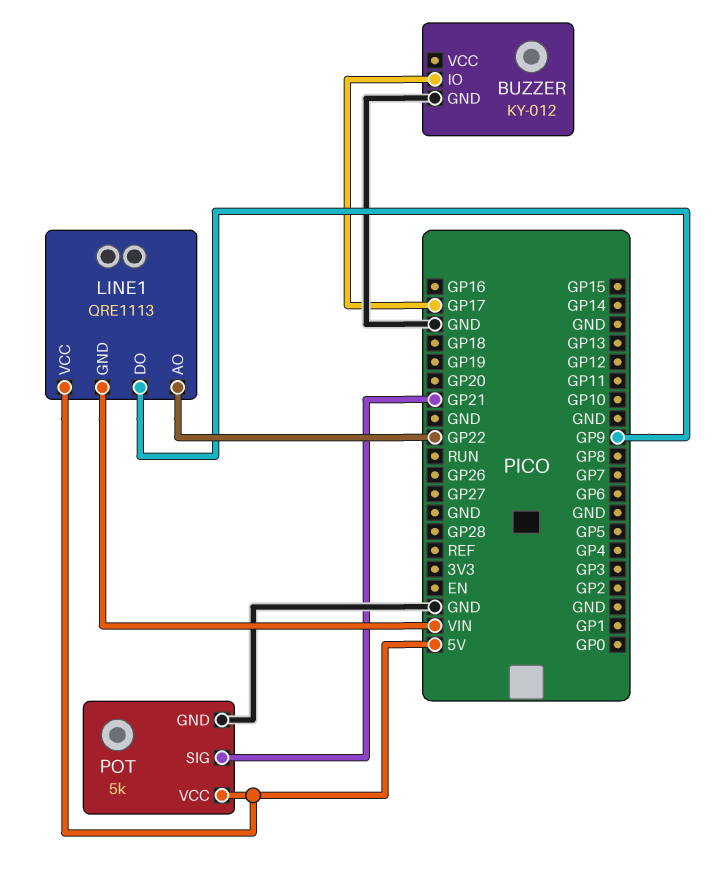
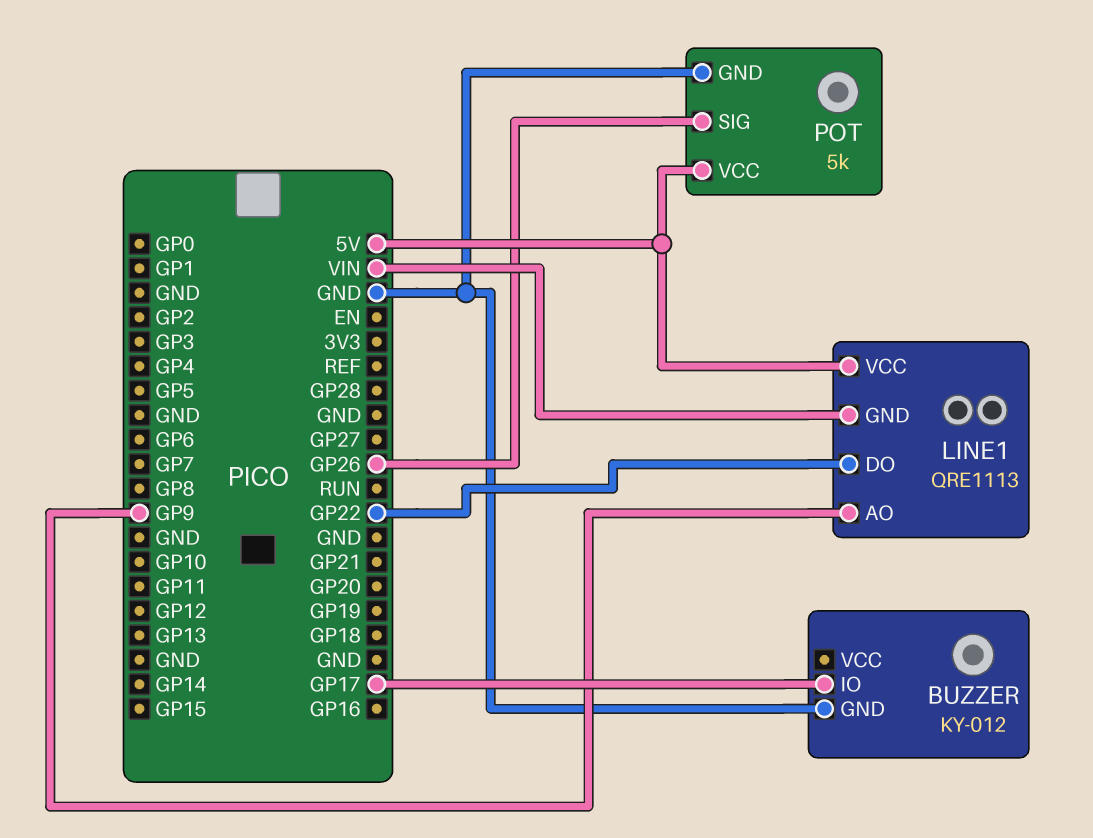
LINE1 pin AO: GP22 -> GP9
LINE1 pin DO: GP9 -> GP22
POT pin SIG: GP21 -> GP26

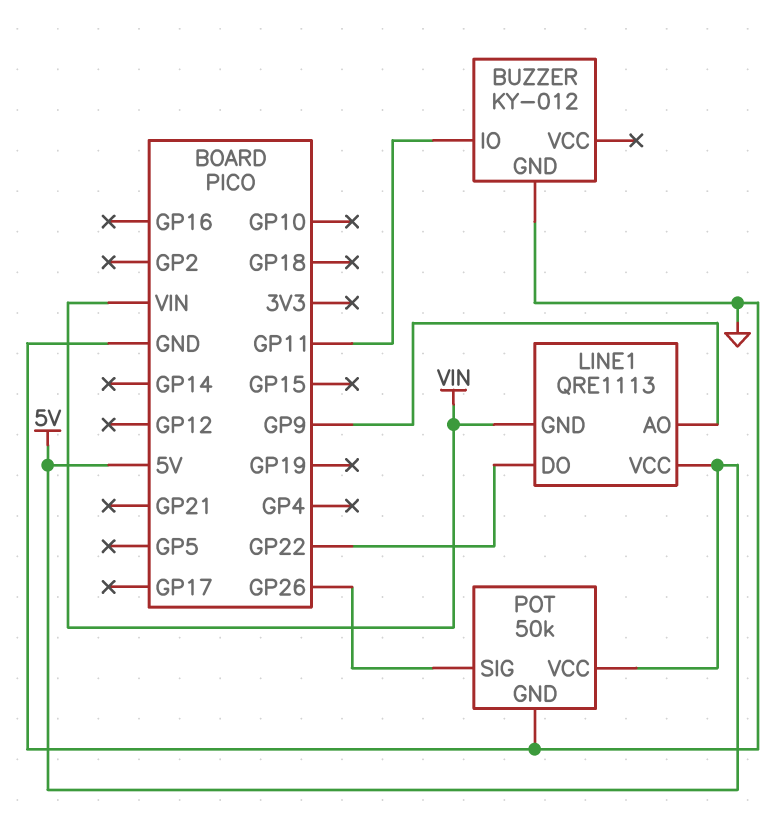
BUZZER pin IO: GP17 -> GP11
POT: 5k -> 50k

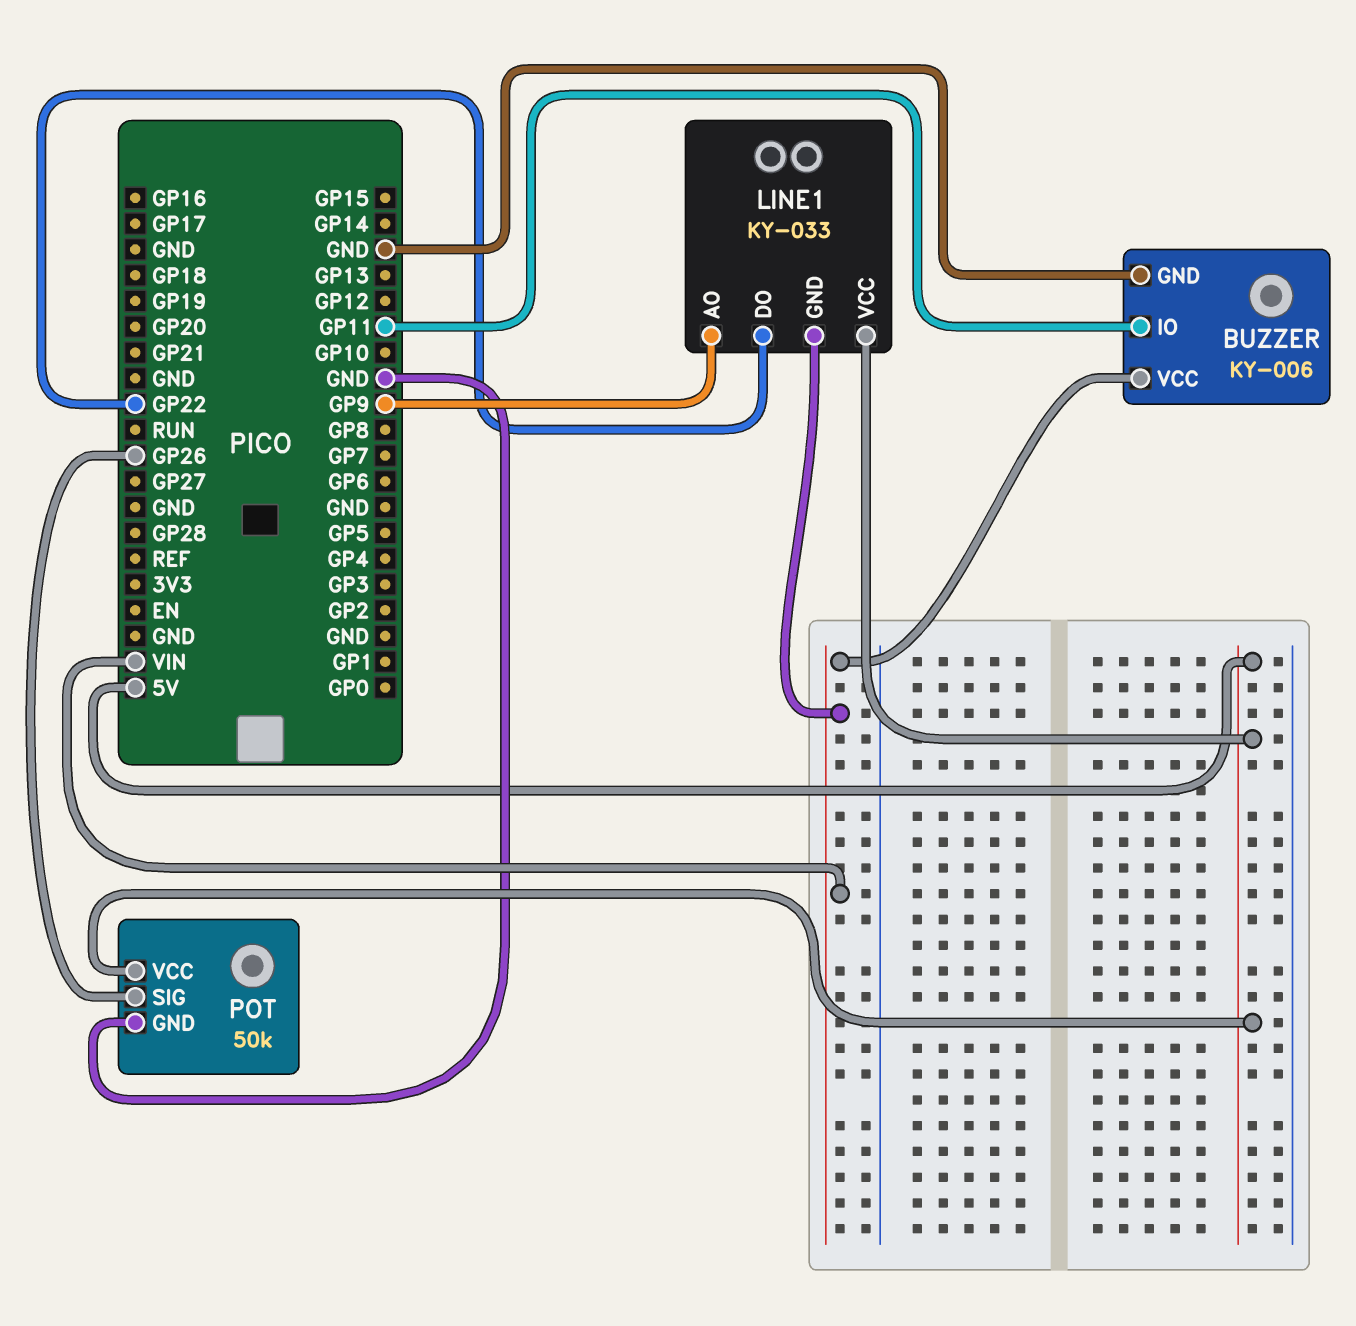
BUZZER: KY-012 -> KY-006
BUZZER pin VCC: none -> VIN
LINE1: QRE1113 -> KY-033

